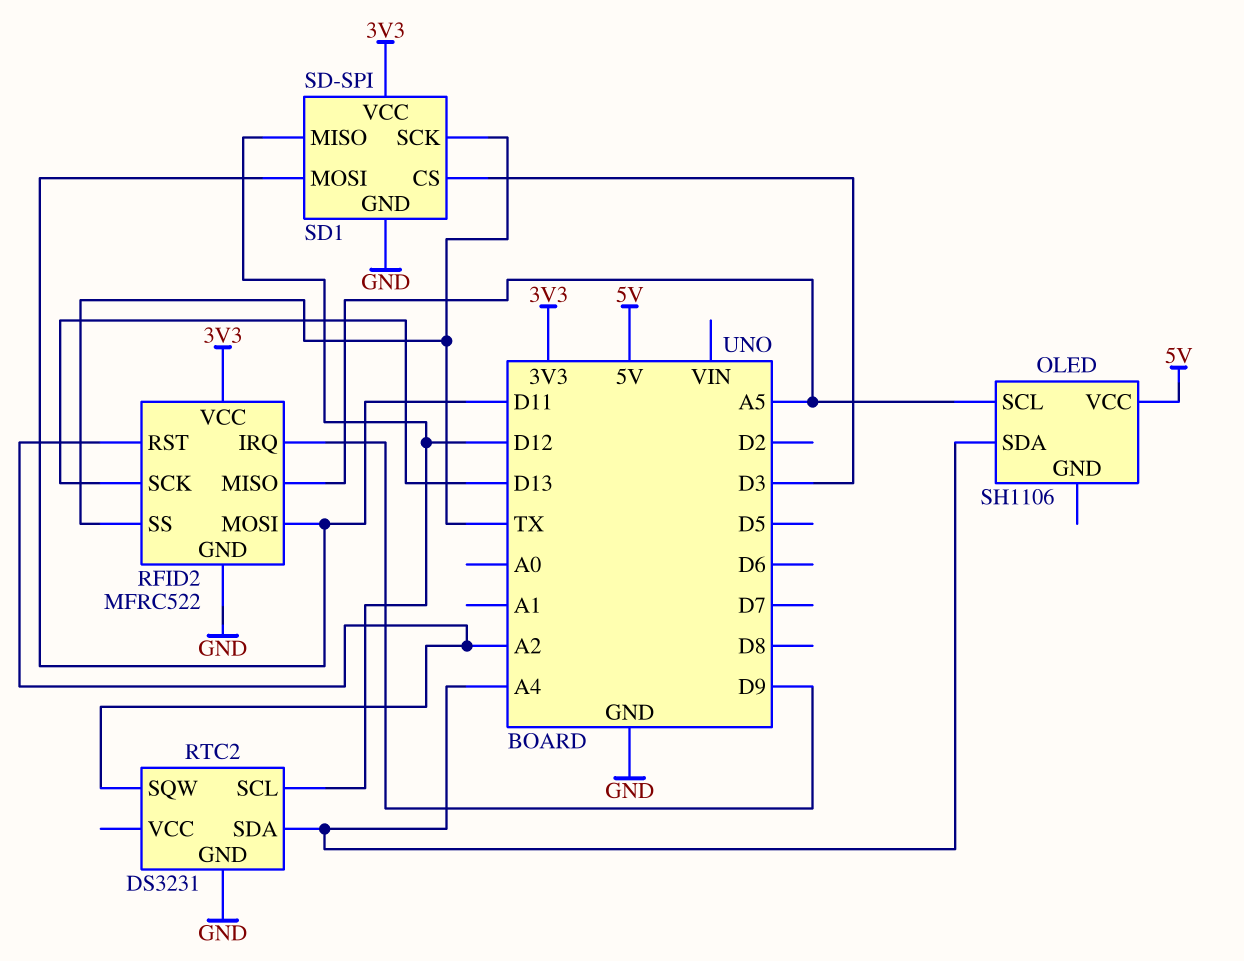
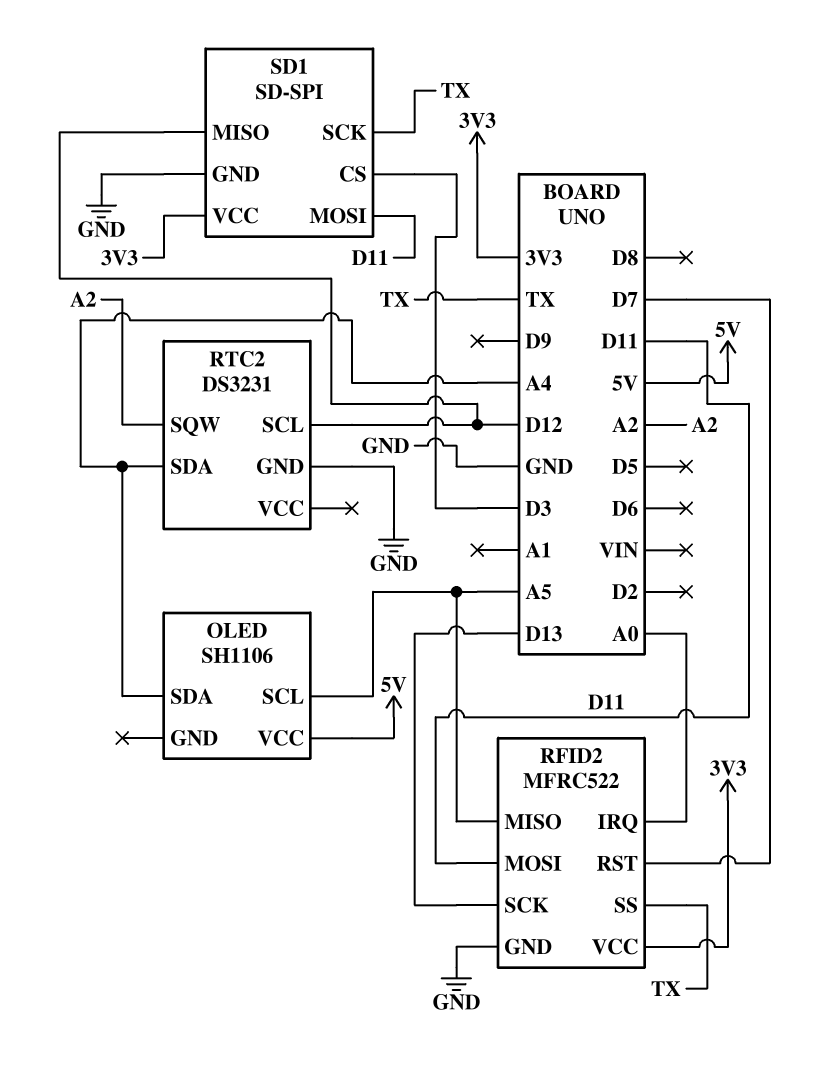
RFID2 pin IRQ: D9 -> A0
RFID2 pin RST: A2 -> D7

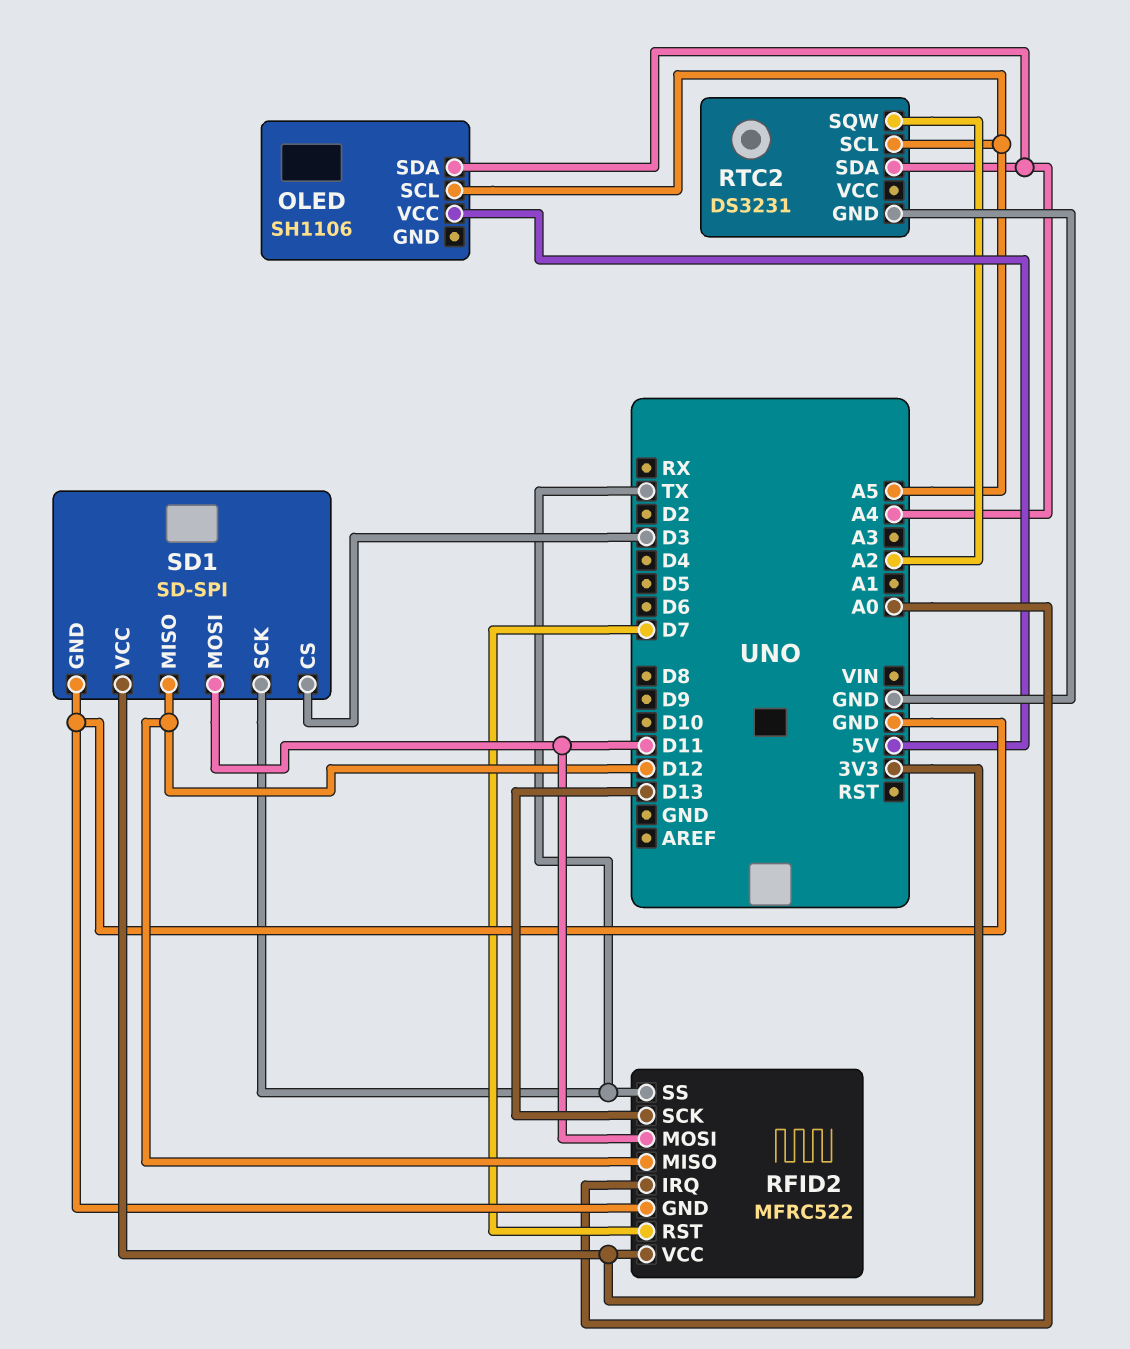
RFID2 pin MISO: A5 -> D12
RTC2 pin SCL: D12 -> A5

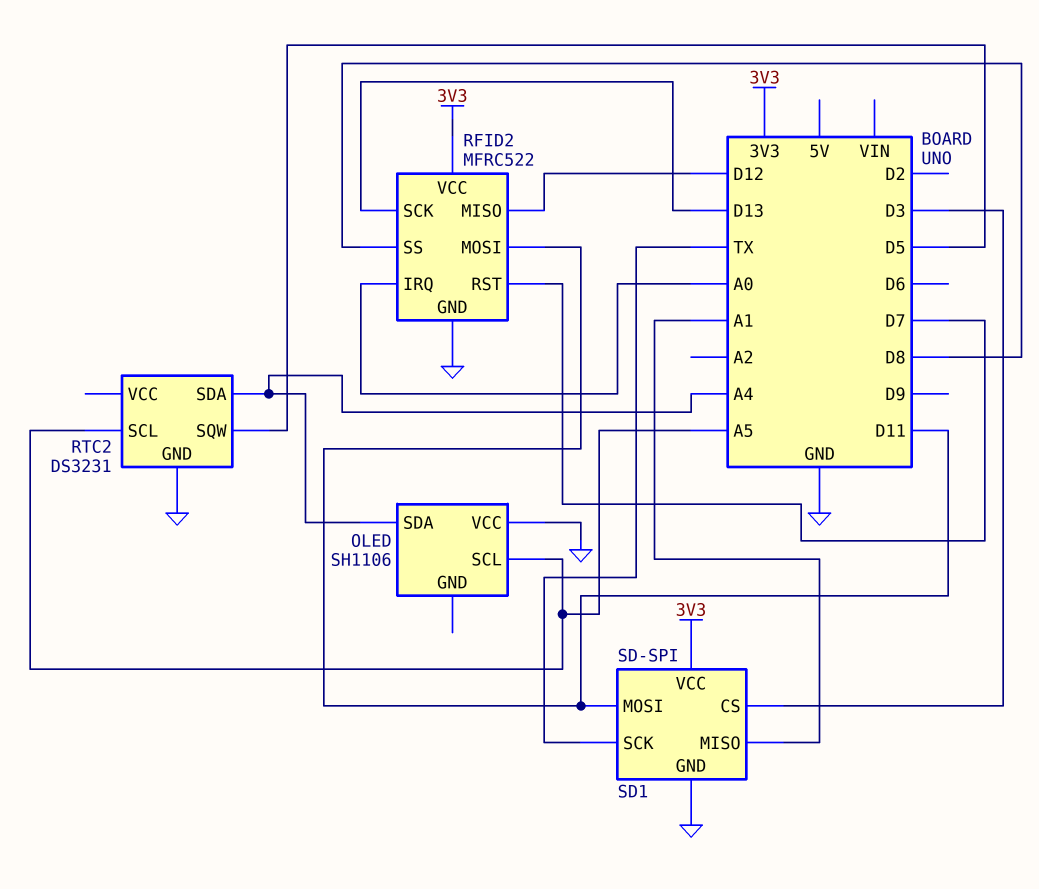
OLED pin VCC: 5V -> GND
RFID2 pin SS: TX -> D8
RTC2 pin SQW: A2 -> D5
SD1 pin MISO: D12 -> A1

